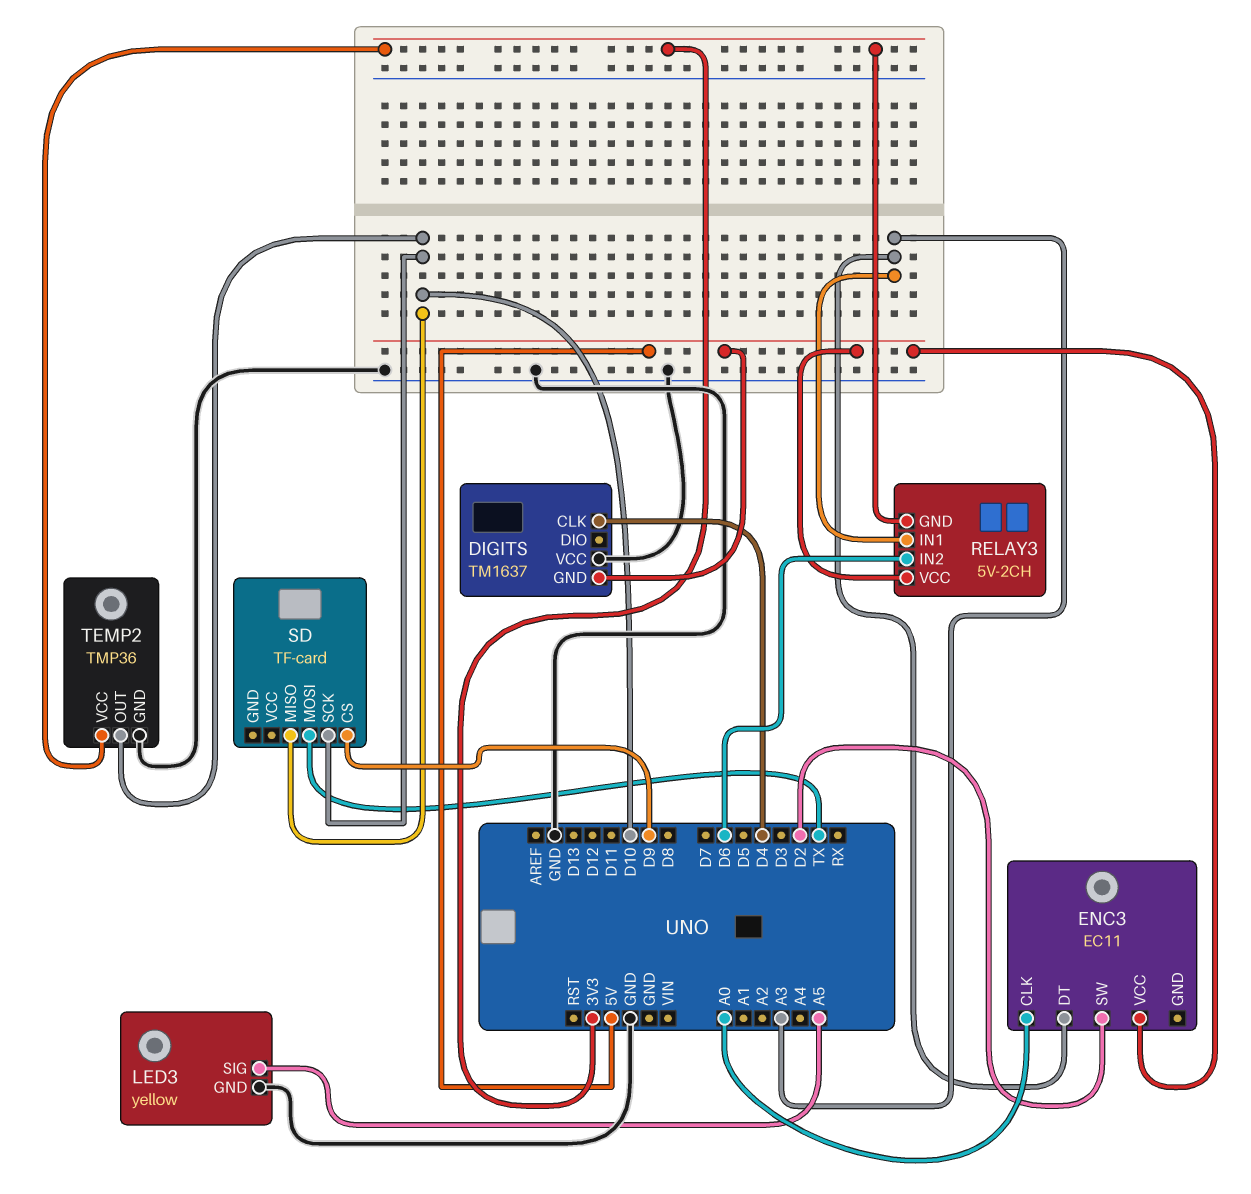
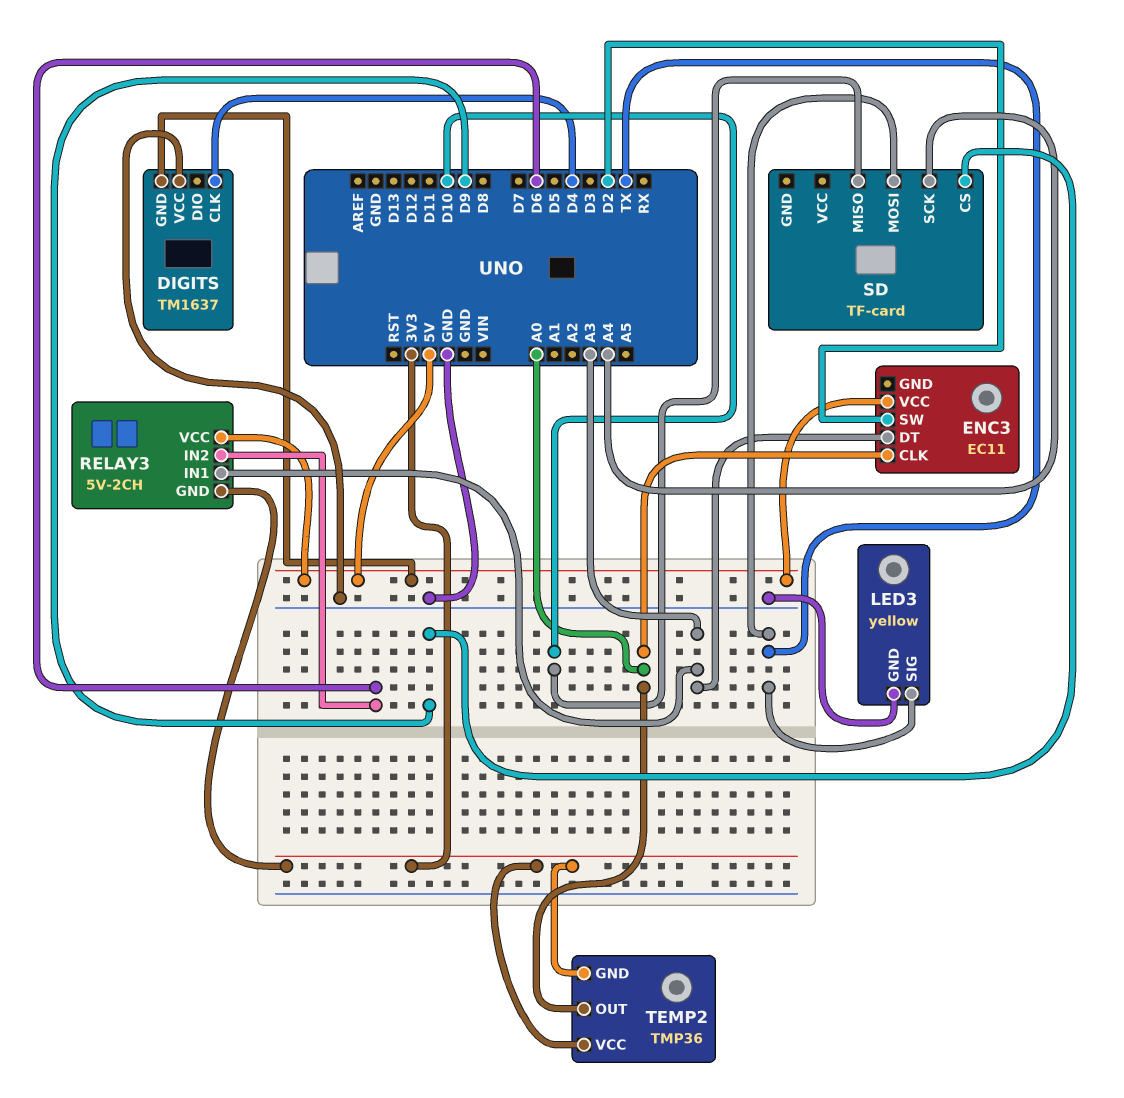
LED3 pin SIG: A5 -> TX
SD pin SCK: D10 -> A4
TEMP2 pin GND: GND -> 3V3
TEMP2 pin OUT: D10 -> A0

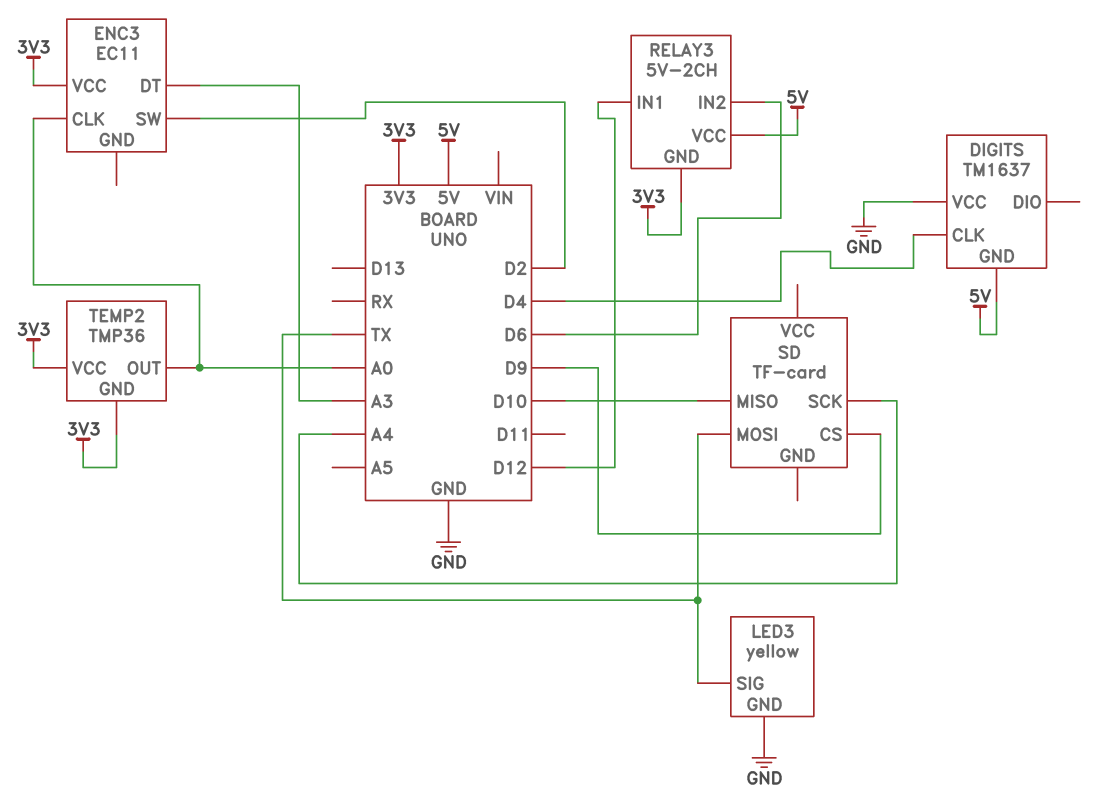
ENC3 pin VCC: 5V -> 3V3
RELAY3 pin IN1: A3 -> D12

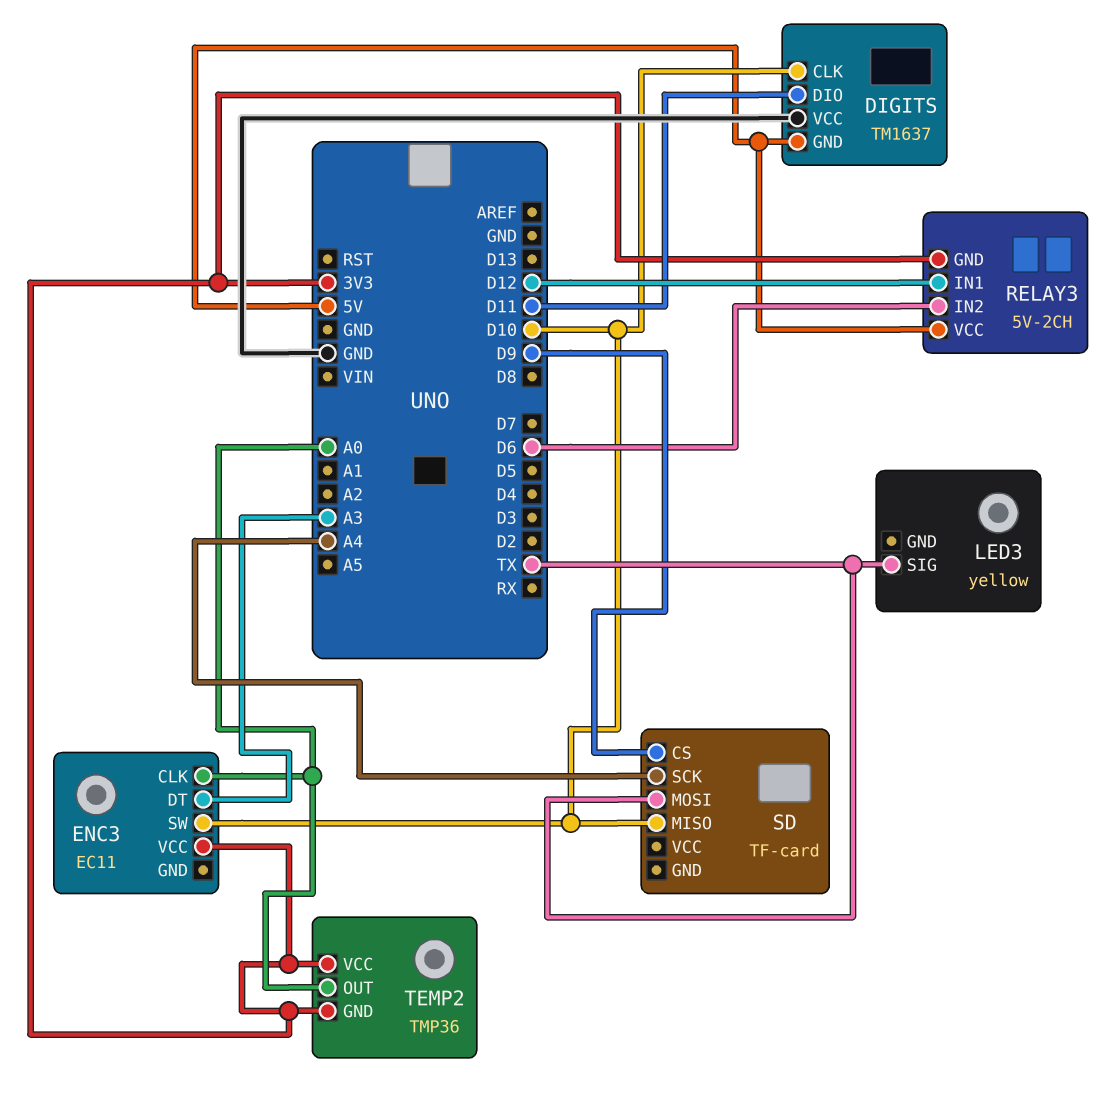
DIGITS pin CLK: D4 -> D10
DIGITS pin DIO: none -> D11
ENC3 pin SW: D2 -> D10
LED3 pin GND: GND -> none

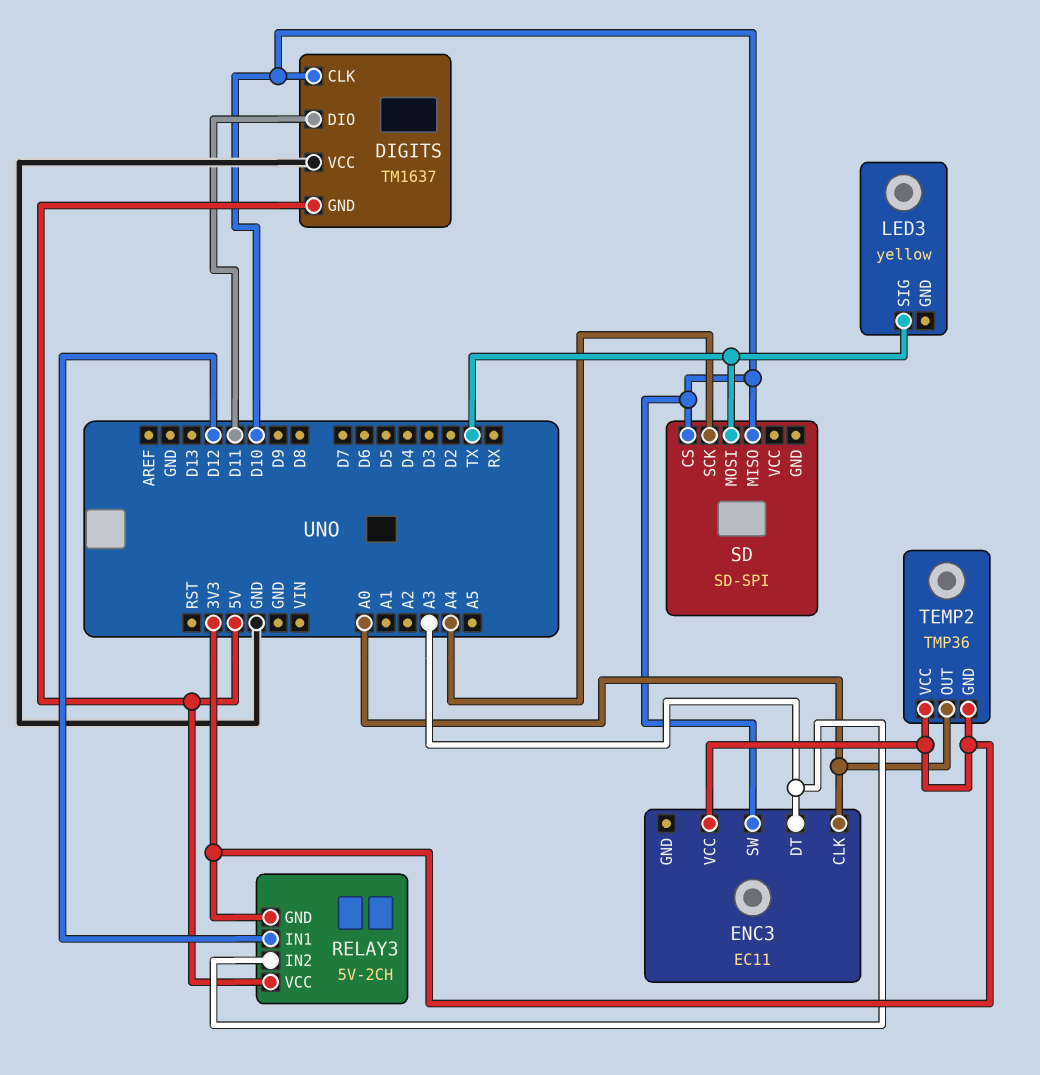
RELAY3 pin IN2: D6 -> A3
SD: TF-card -> SD-SPI
SD pin CS: D9 -> D10

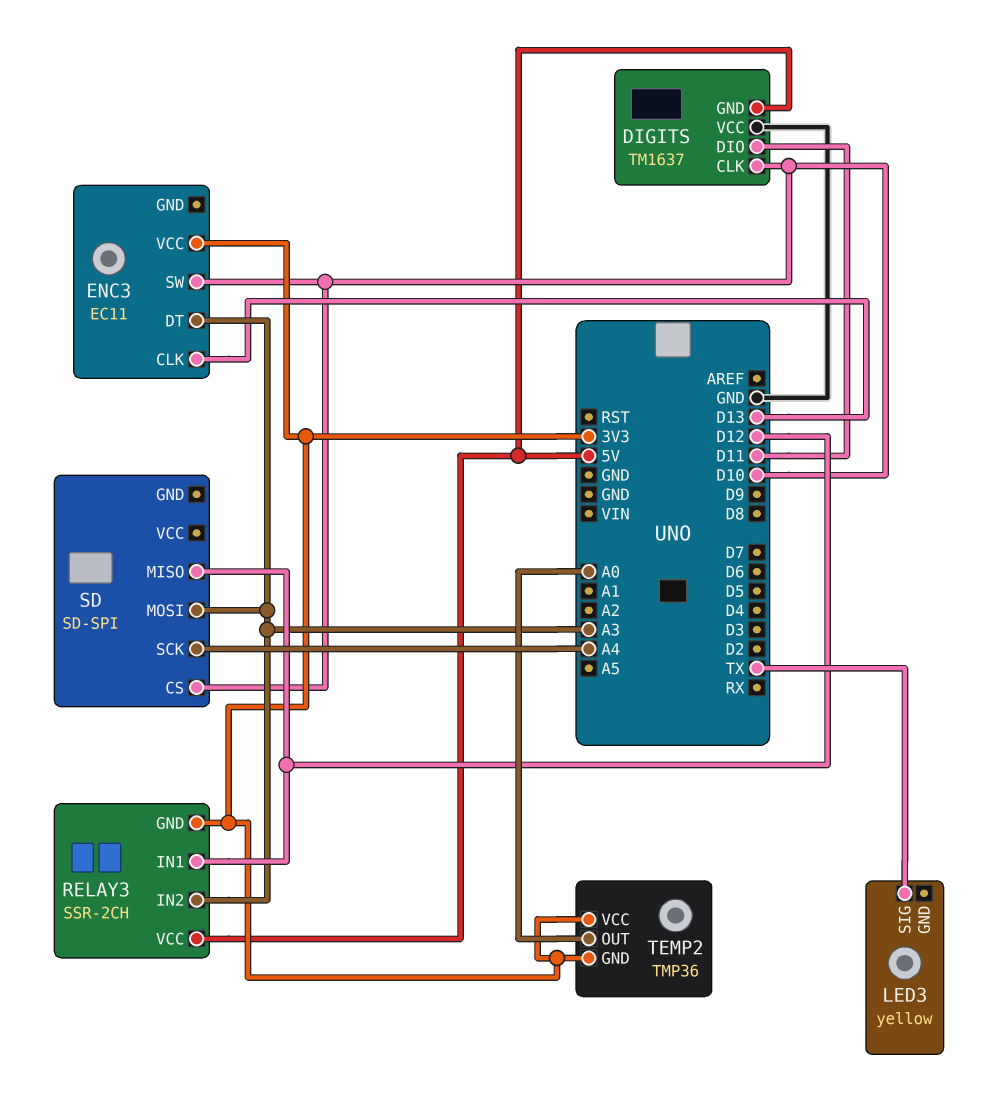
ENC3 pin CLK: A0 -> D13
RELAY3: 5V-2CH -> SSR-2CH
SD pin MISO: D10 -> D12
SD pin MOSI: TX -> A3

